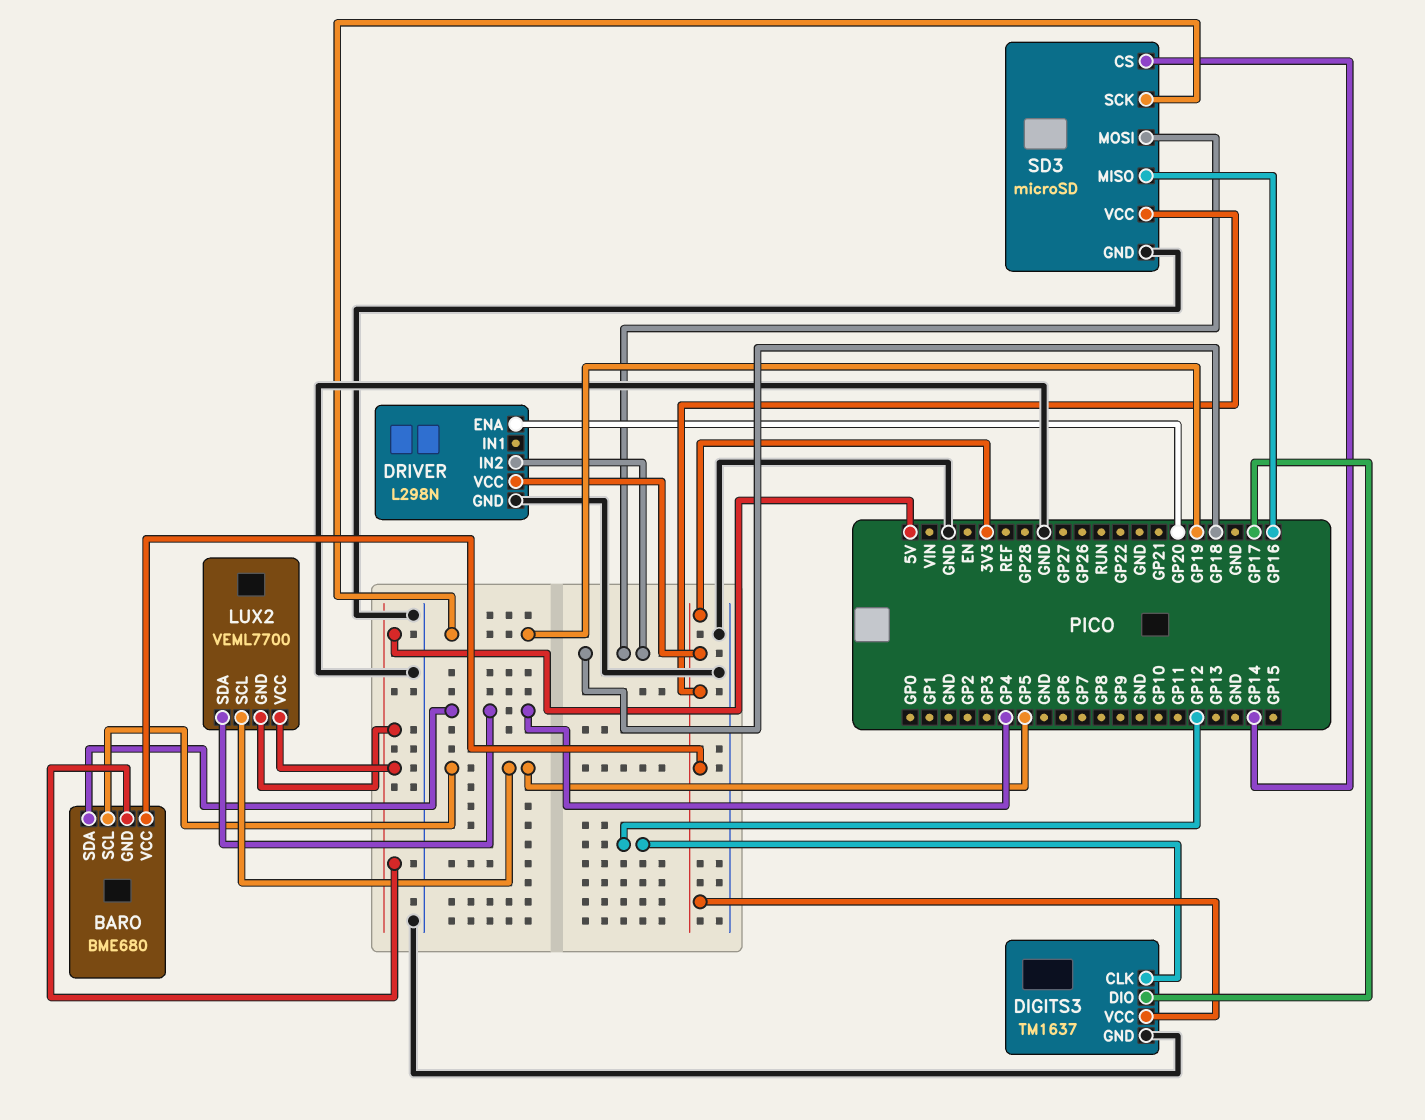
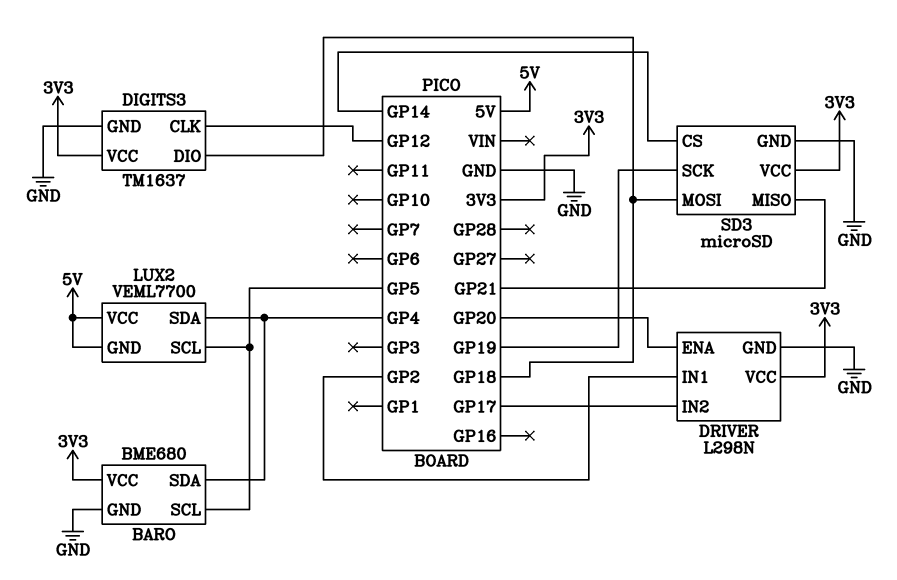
BARO pin GND: 5V -> GND
DIGITS3 pin DIO: GP17 -> GP18
DRIVER pin IN1: none -> GP2
DRIVER pin IN2: GP18 -> GP17
SD3 pin MISO: GP16 -> GP21

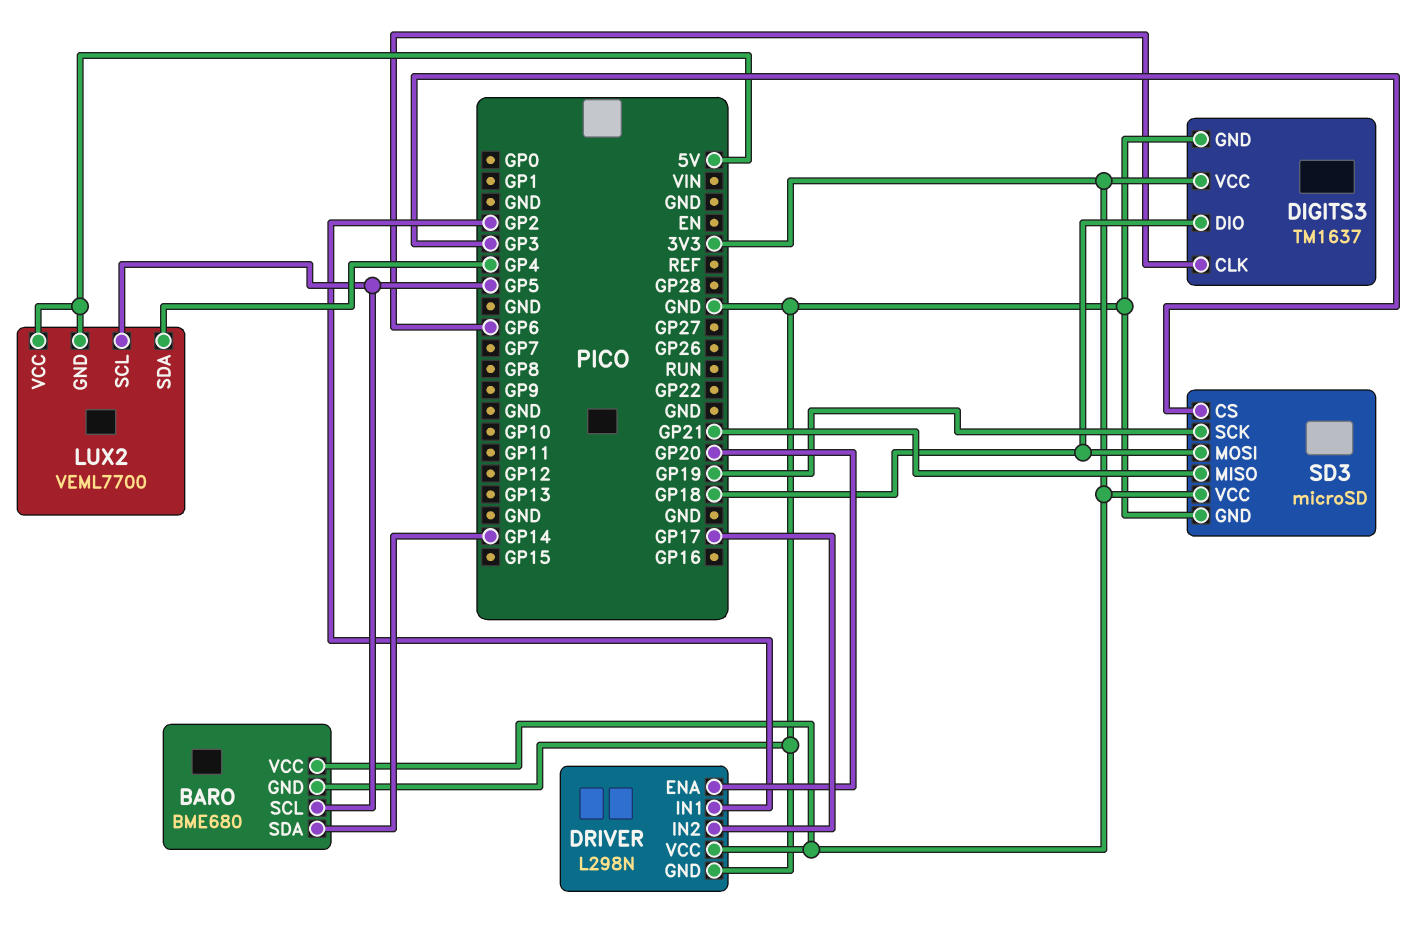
BARO pin SDA: GP4 -> GP14
DIGITS3 pin CLK: GP12 -> GP6
SD3 pin CS: GP14 -> GP3

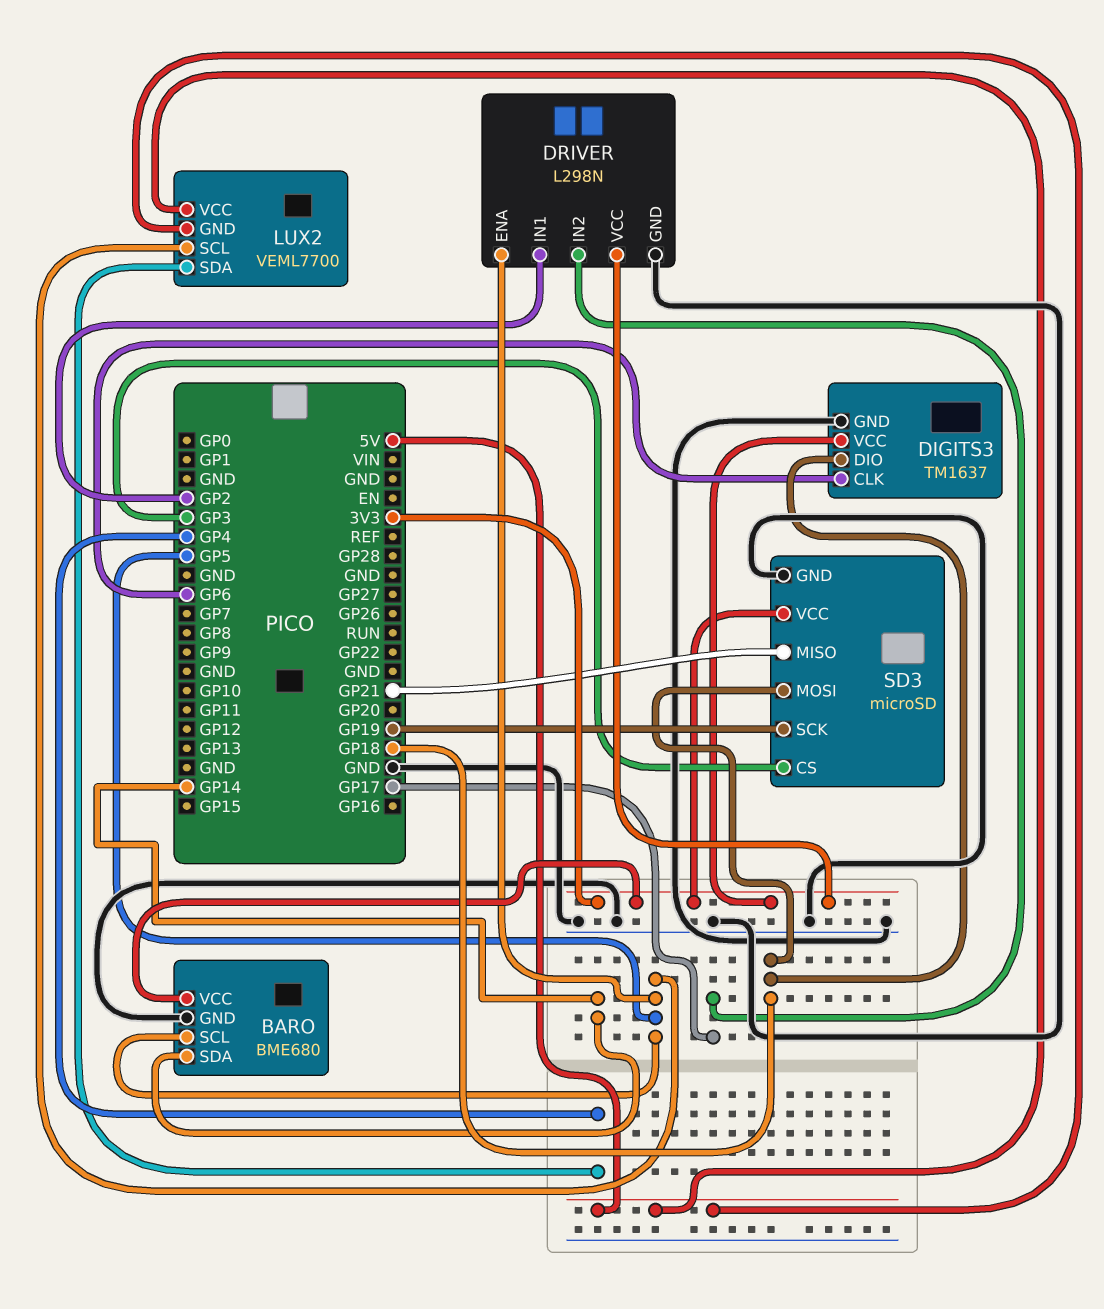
DRIVER pin ENA: GP20 -> GP5

